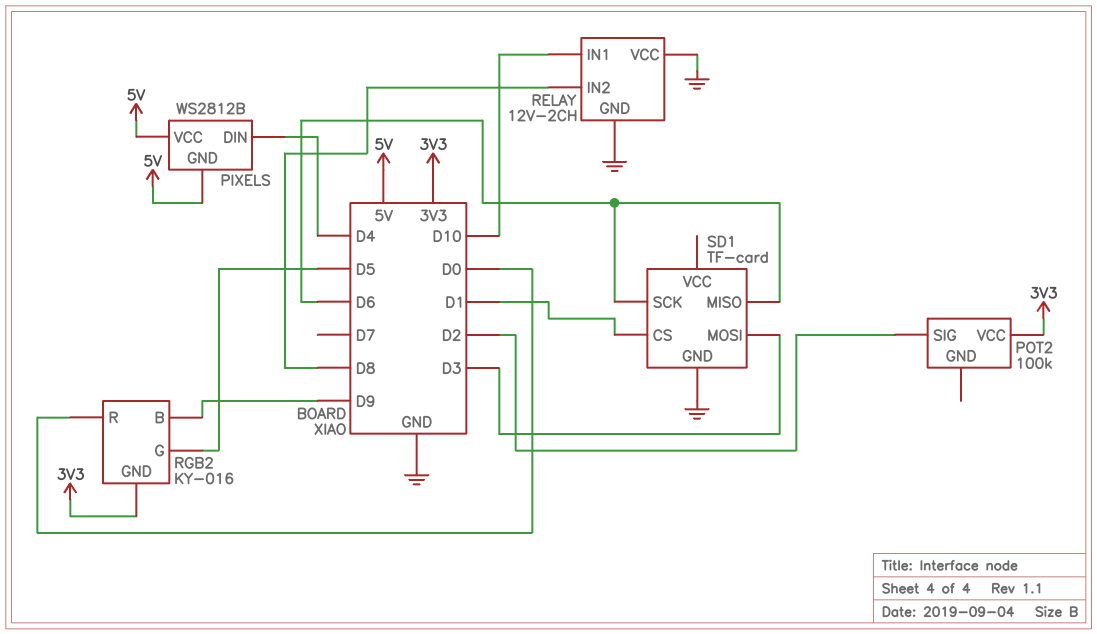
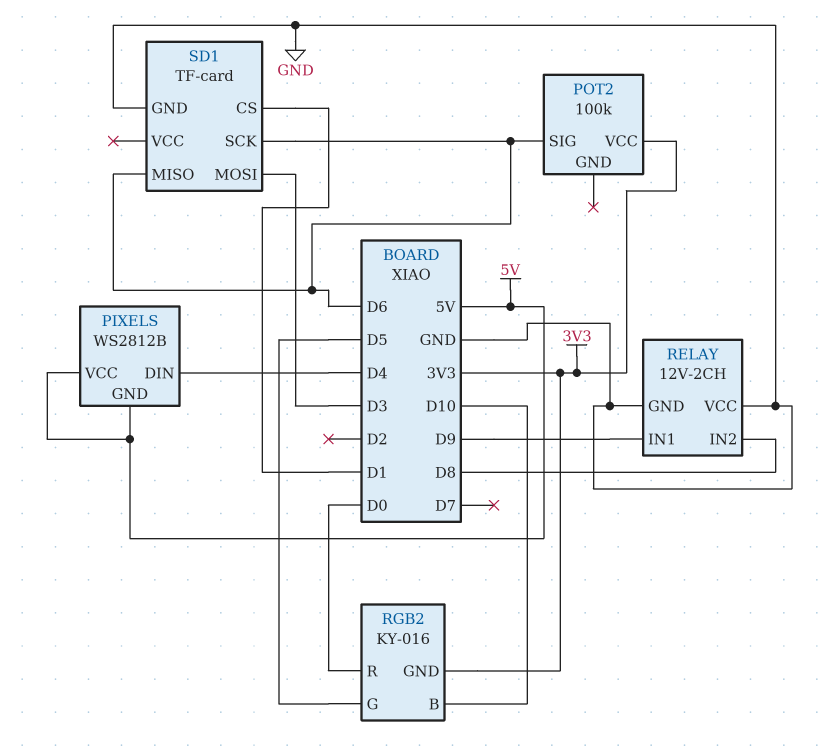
POT2 pin SIG: D2 -> D6
RELAY pin IN1: D10 -> D9
RGB2 pin B: D9 -> D10

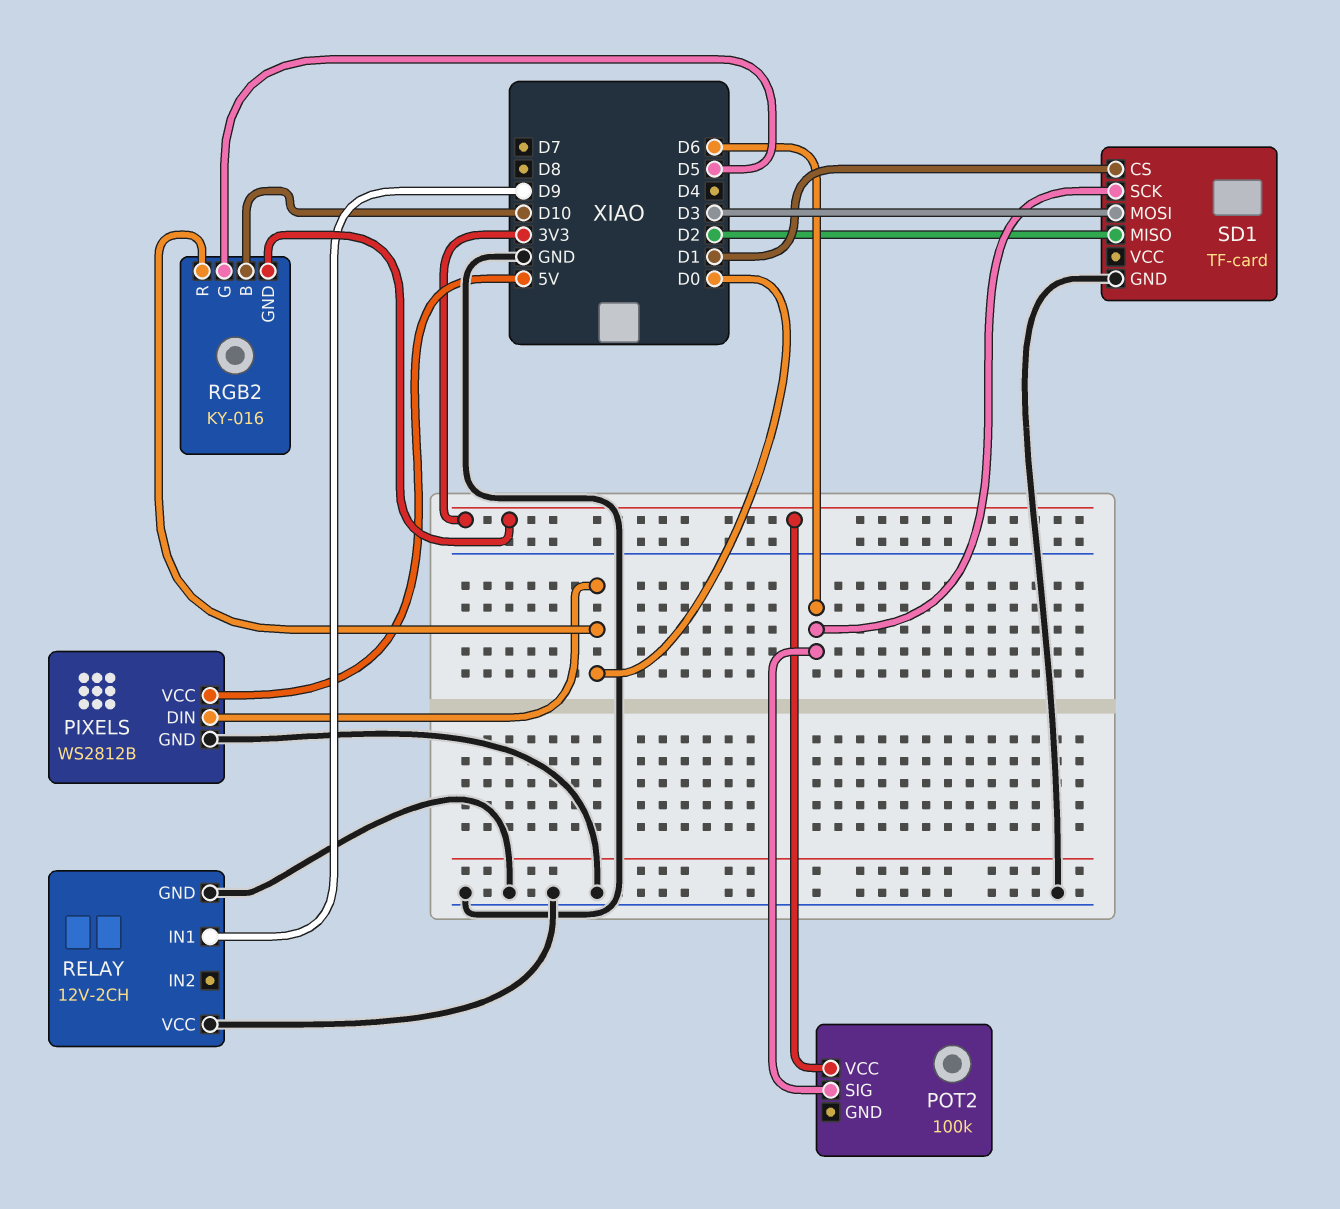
PIXELS pin DIN: D4 -> D0
PIXELS pin GND: 5V -> GND
RELAY pin IN2: D8 -> none
SD1 pin MISO: D6 -> D2

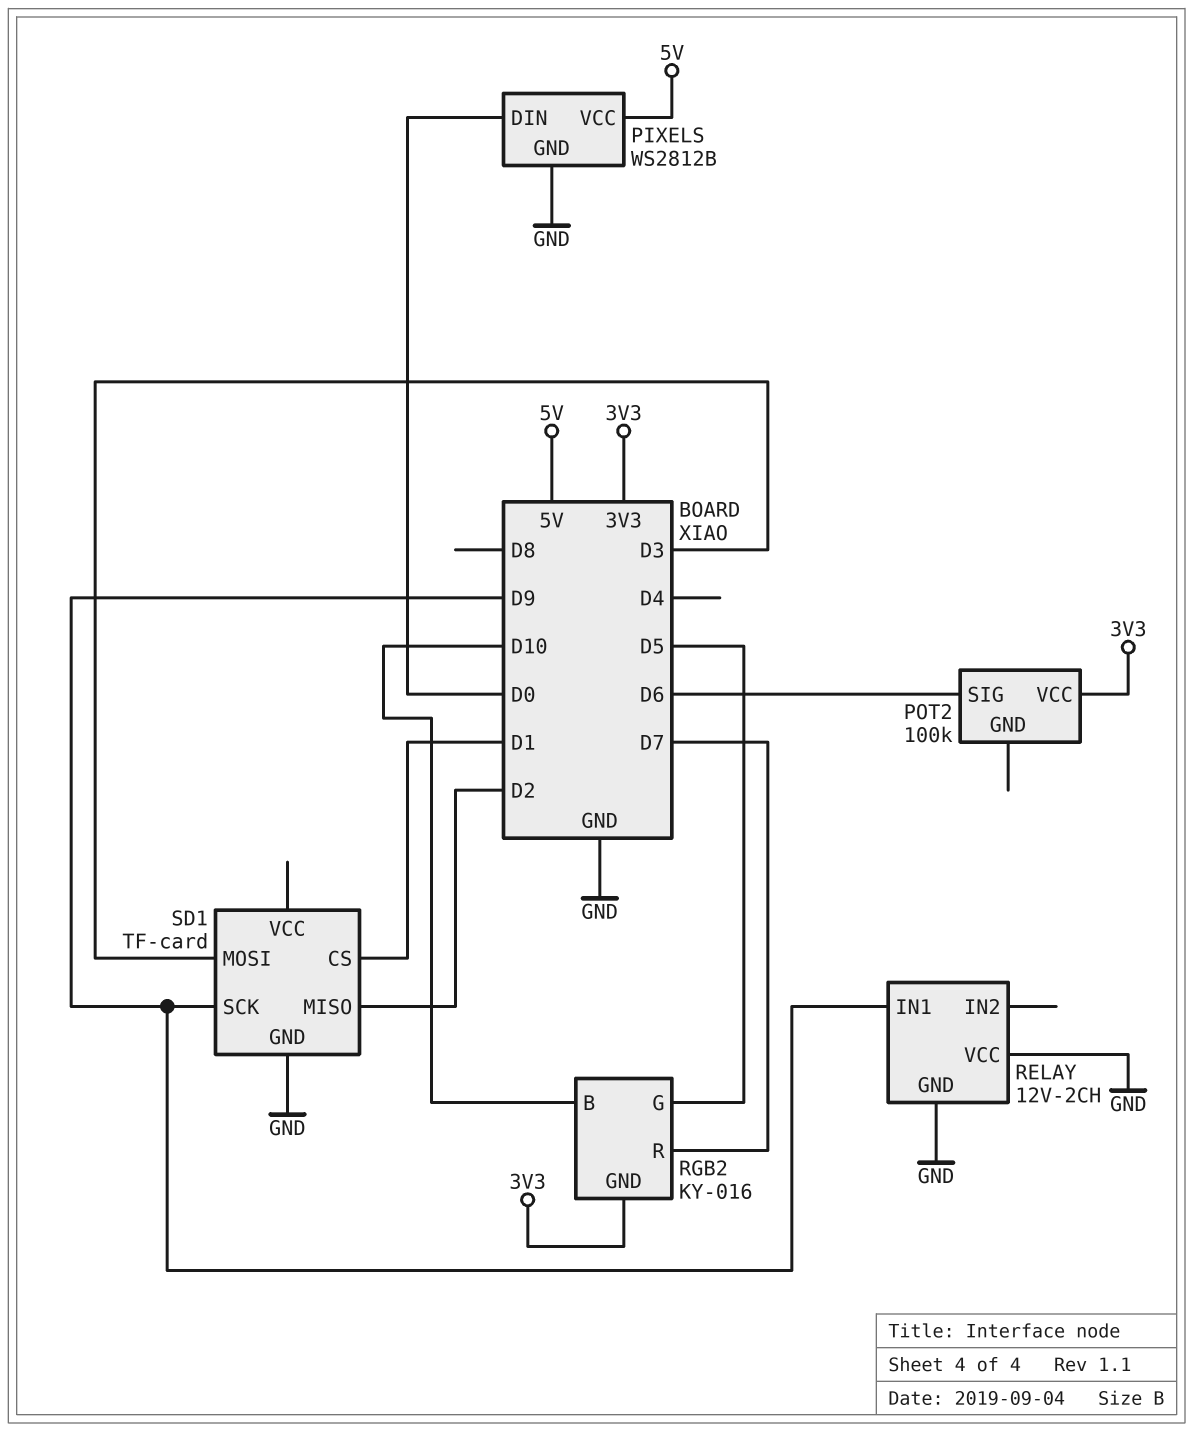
RGB2 pin R: D0 -> D7
SD1 pin SCK: D6 -> D9

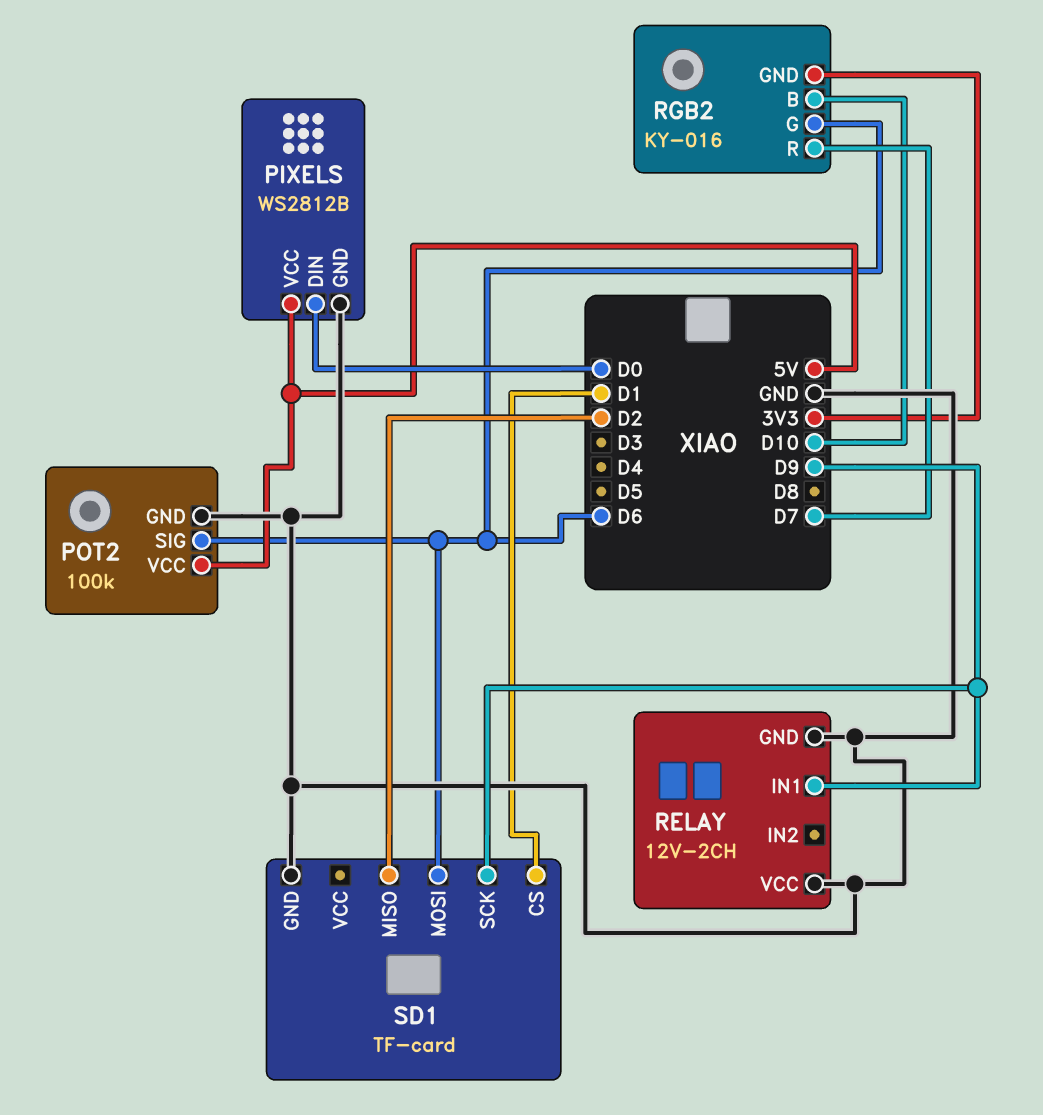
POT2 pin GND: none -> GND
POT2 pin VCC: 3V3 -> 5V
RGB2 pin G: D5 -> D6
SD1 pin MOSI: D3 -> D6

